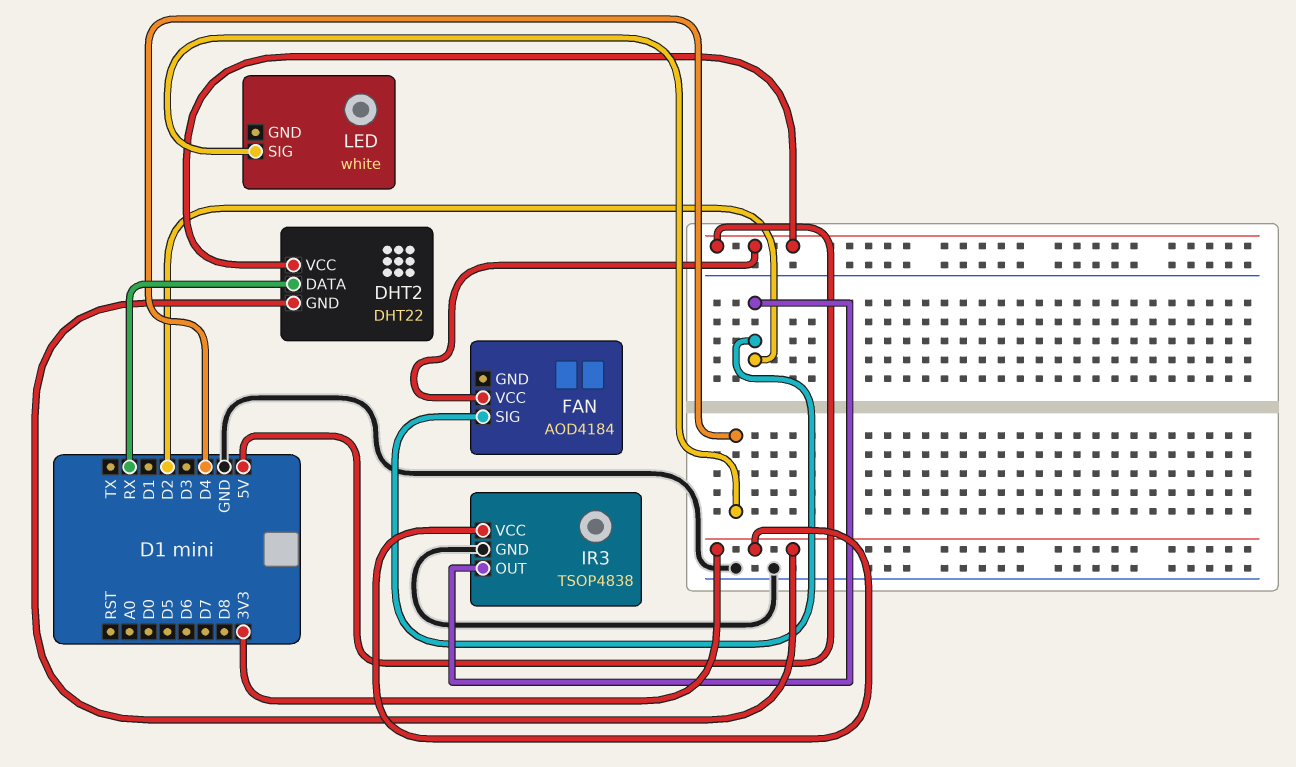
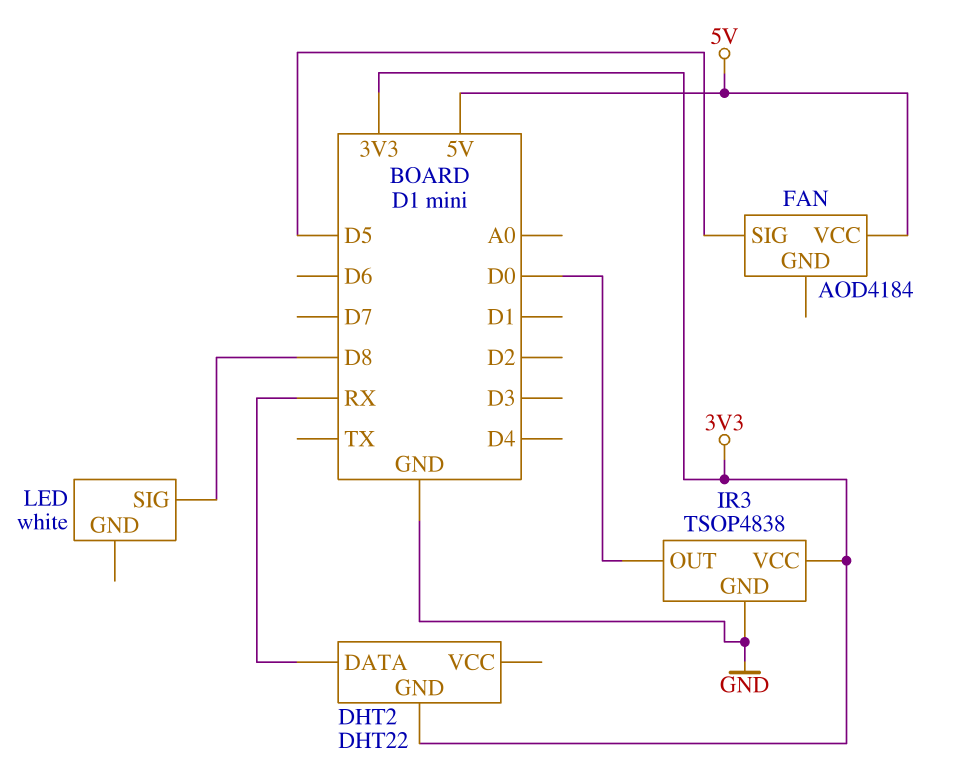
DHT2 pin VCC: 5V -> none
FAN pin SIG: D2 -> D5
IR3 pin OUT: D2 -> D0
LED pin SIG: D4 -> D8

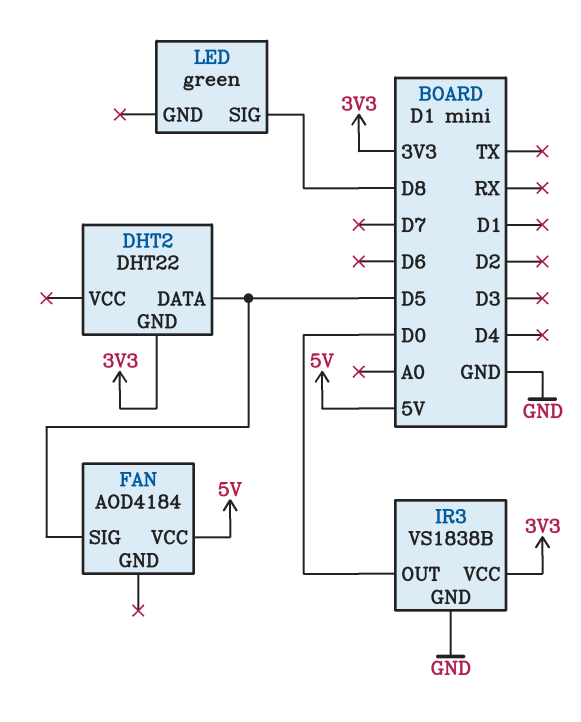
DHT2 pin DATA: RX -> D5
IR3: TSOP4838 -> VS1838B
LED: white -> green

